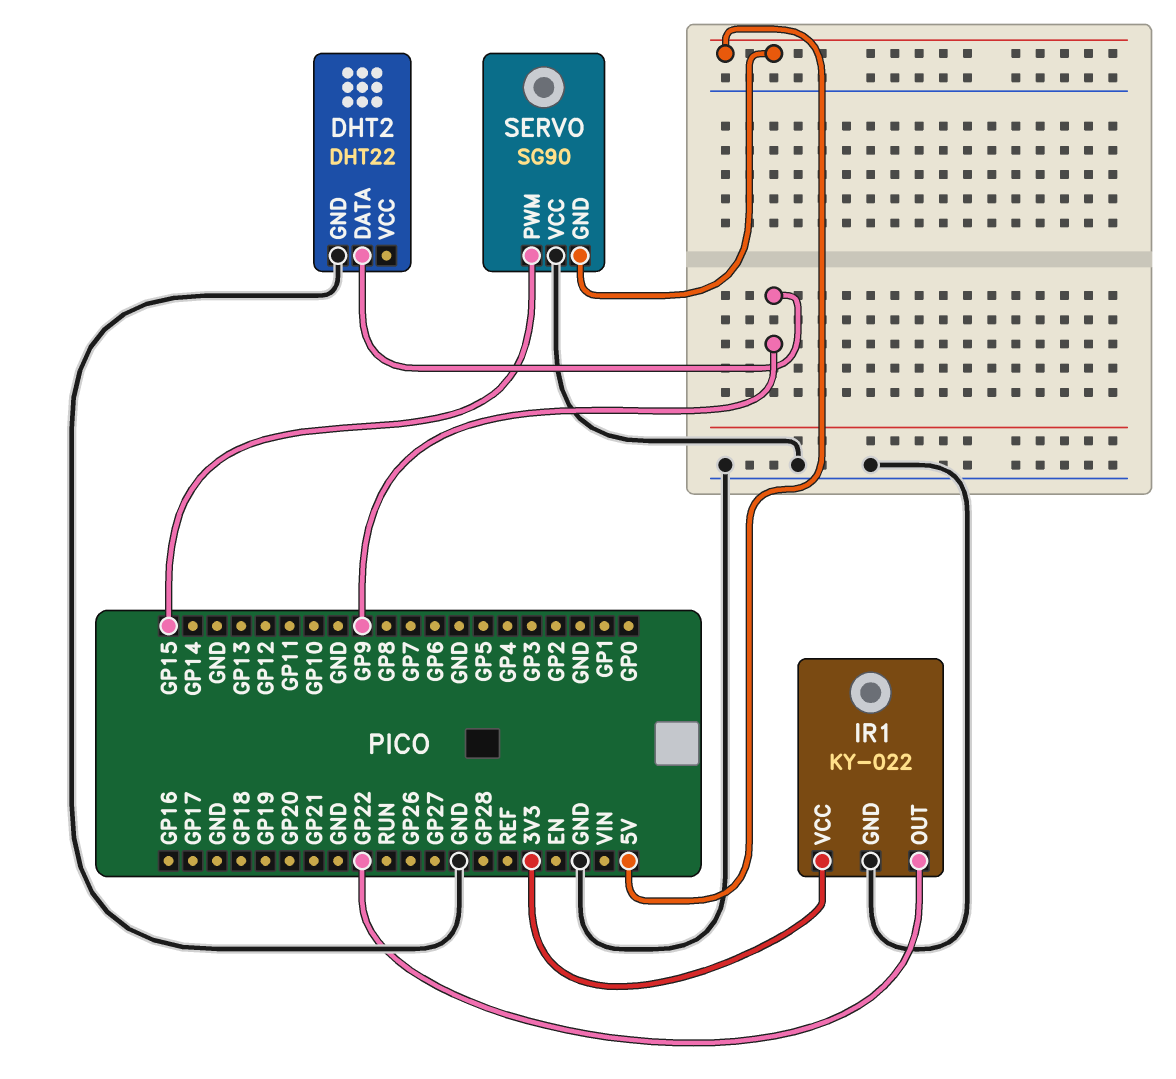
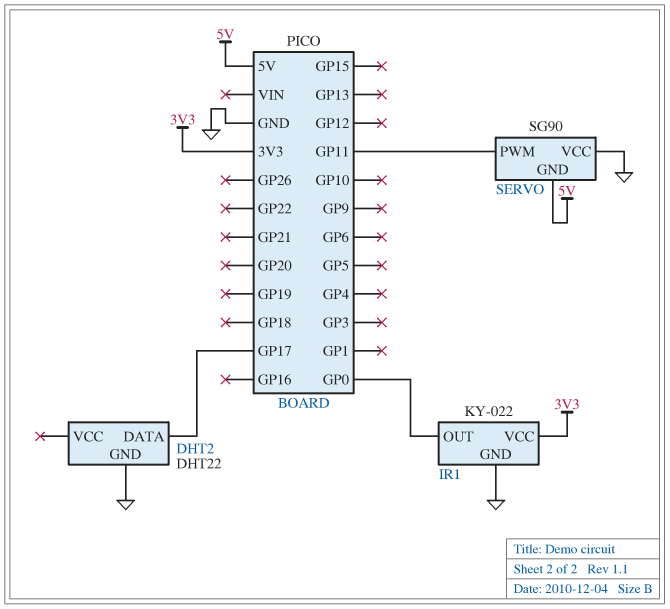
DHT2 pin DATA: GP9 -> GP17
IR1 pin OUT: GP22 -> GP0
SERVO pin PWM: GP15 -> GP11

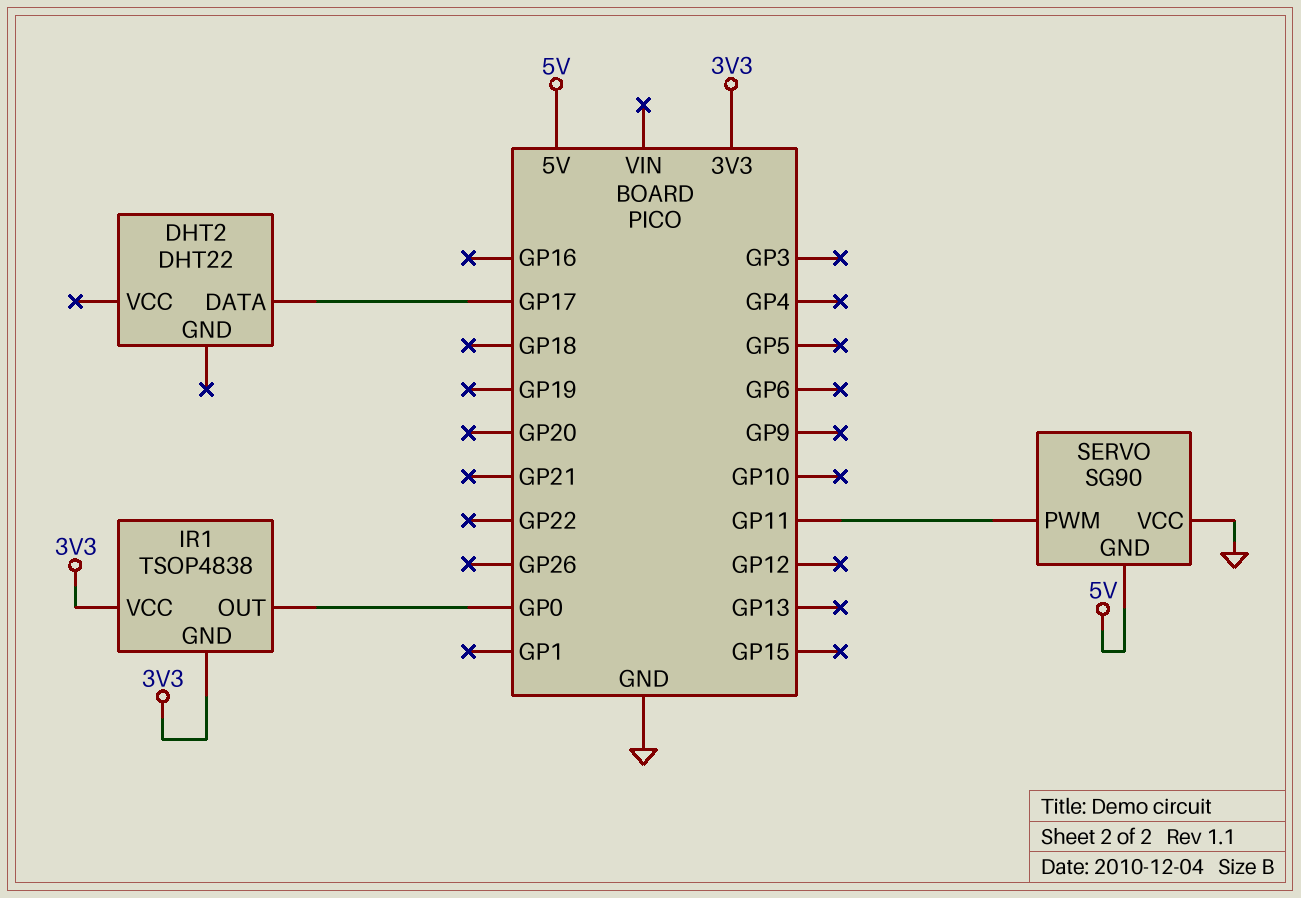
DHT2 pin GND: GND -> none
IR1: KY-022 -> TSOP4838
IR1 pin GND: GND -> 3V3

